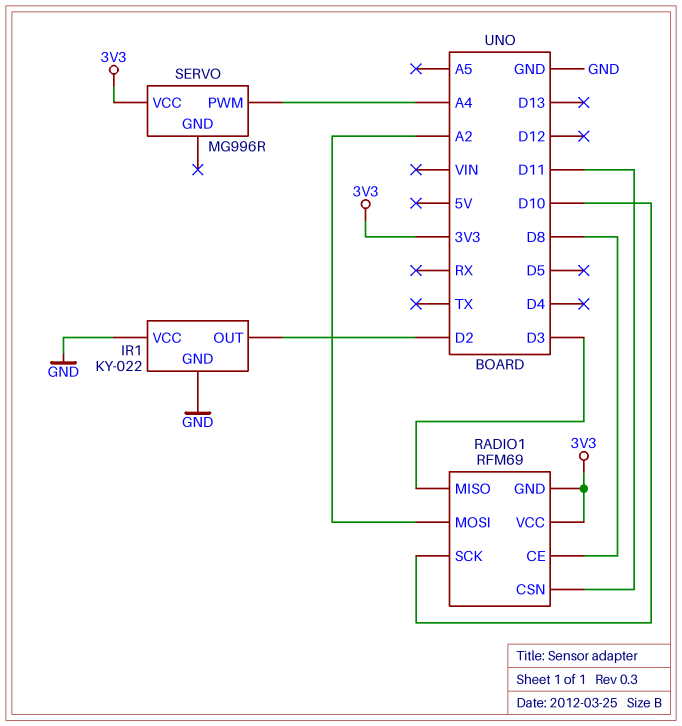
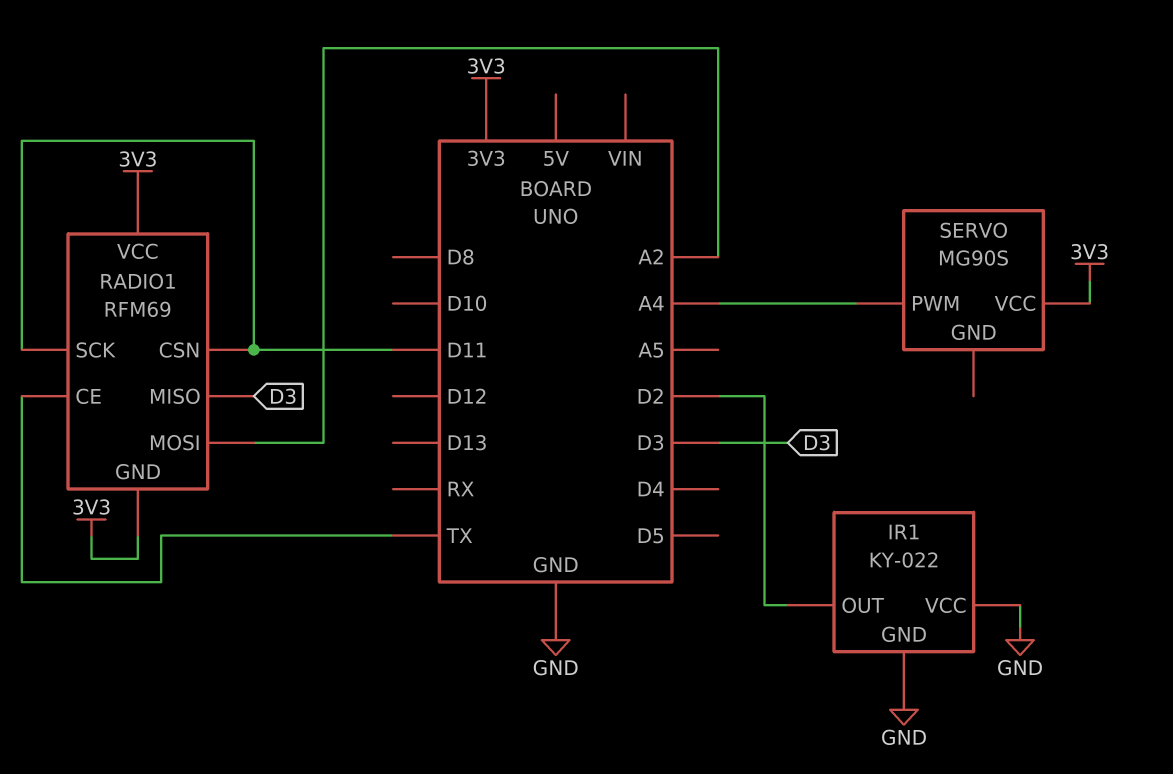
RADIO1 pin CE: D8 -> TX
RADIO1 pin SCK: D10 -> D11
SERVO: MG996R -> MG90S

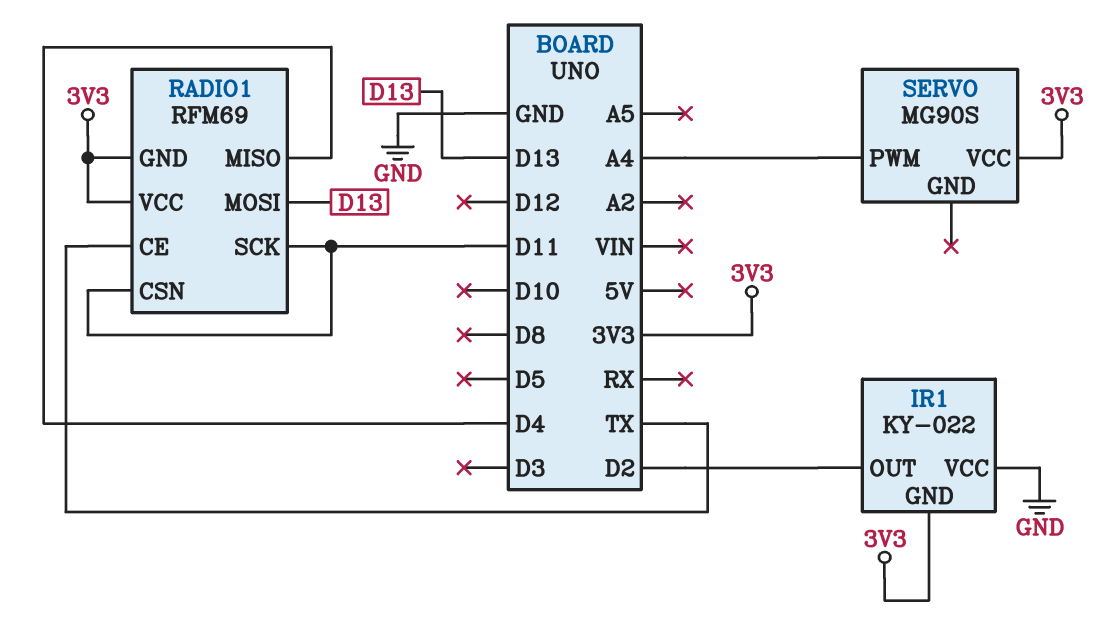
IR1 pin GND: GND -> 3V3
RADIO1 pin MISO: D3 -> D4
RADIO1 pin MOSI: A2 -> D13

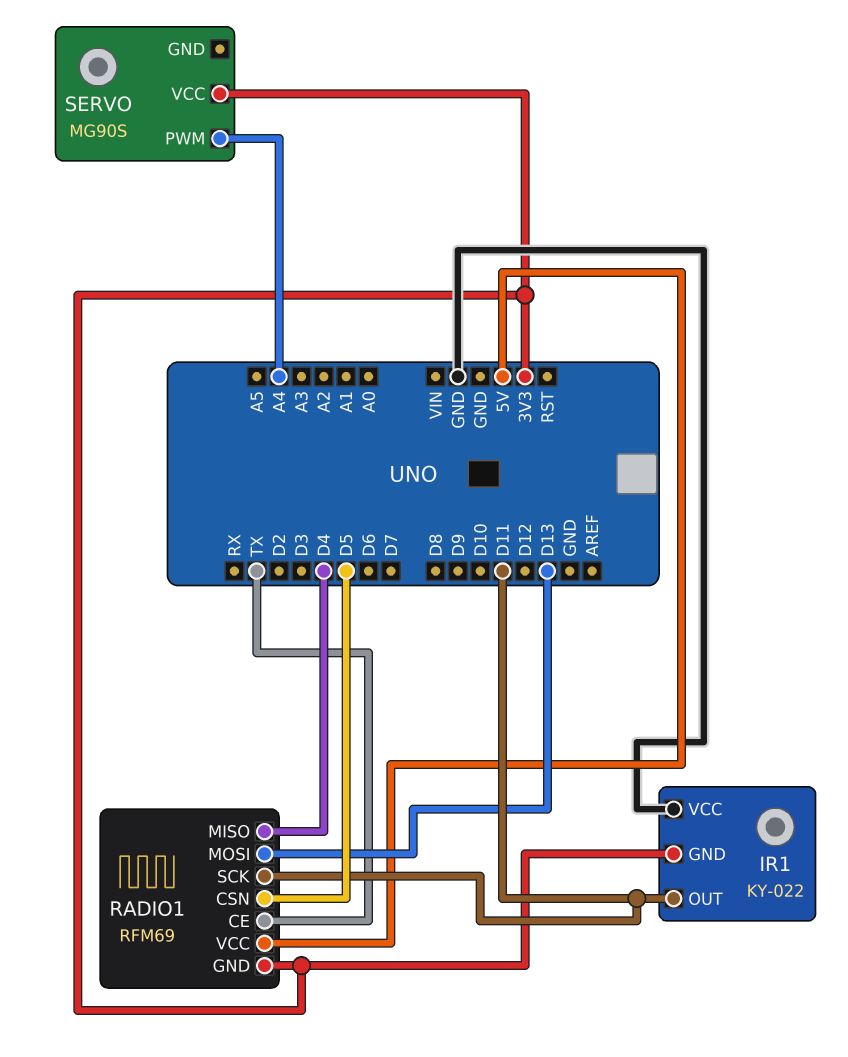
IR1 pin OUT: D2 -> D11
RADIO1 pin CSN: D11 -> D5
RADIO1 pin VCC: 3V3 -> 5V

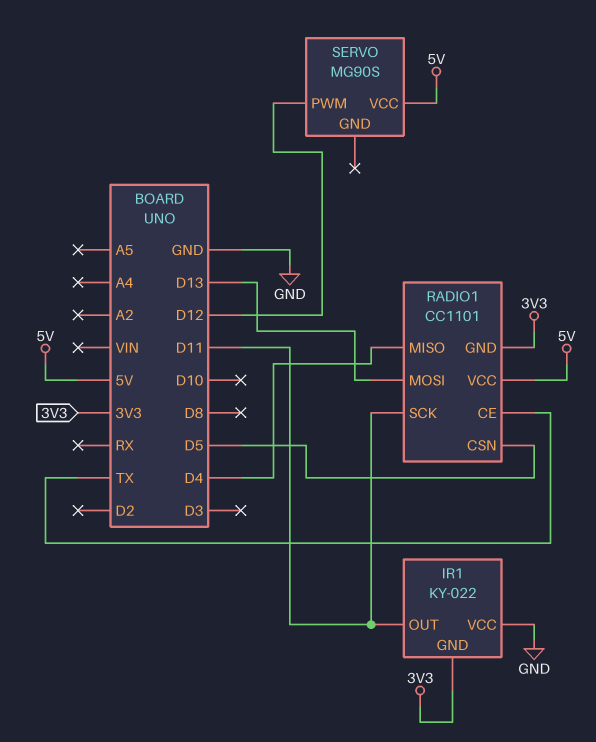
RADIO1: RFM69 -> CC1101
SERVO pin PWM: A4 -> D12
SERVO pin VCC: 3V3 -> 5V

